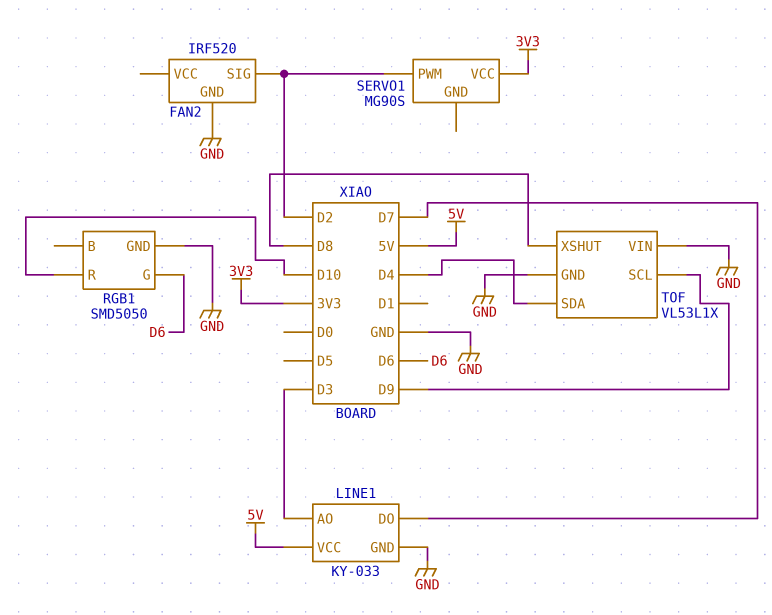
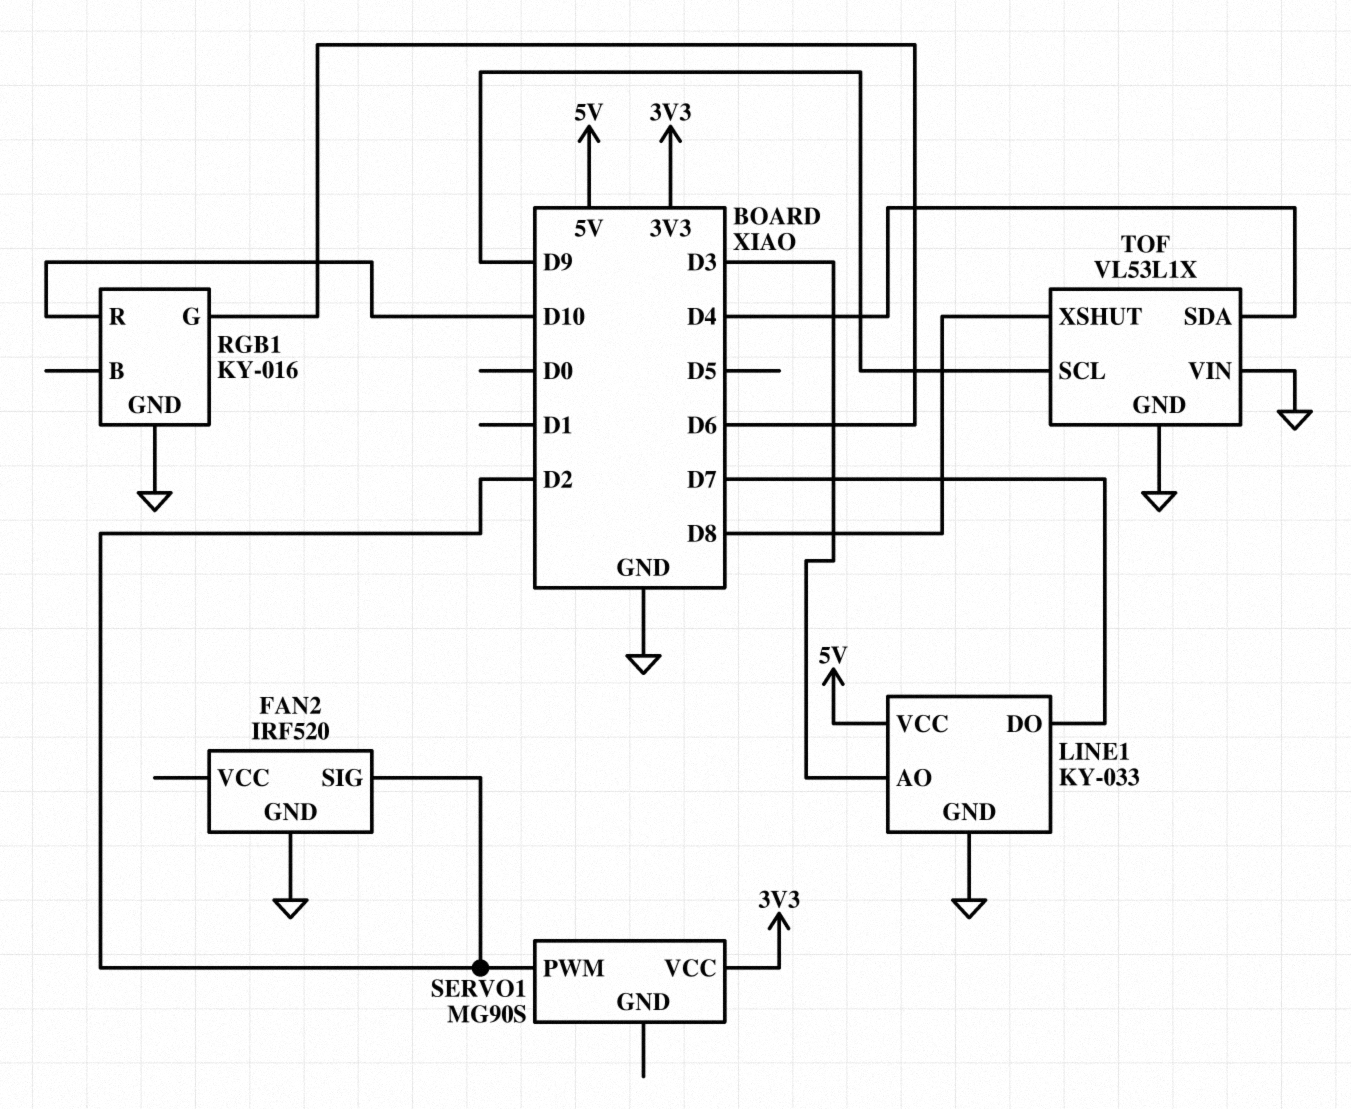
RGB1: SMD5050 -> KY-016

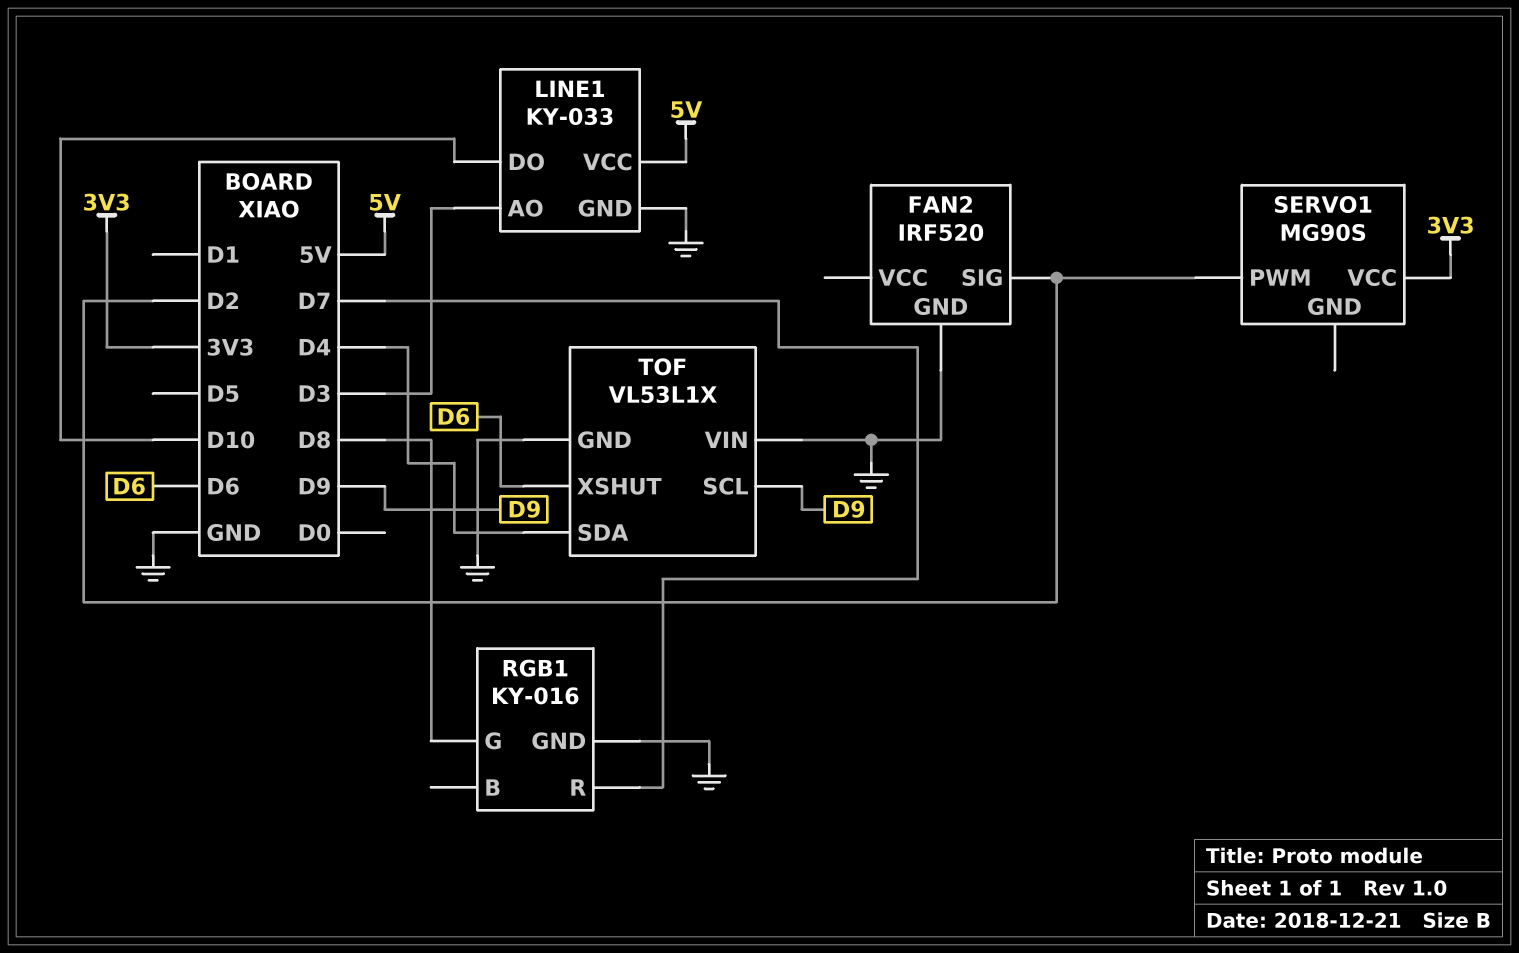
LINE1 pin DO: D7 -> D10
RGB1 pin G: D6 -> D8
RGB1 pin R: D10 -> D7
TOF pin XSHUT: D8 -> D6

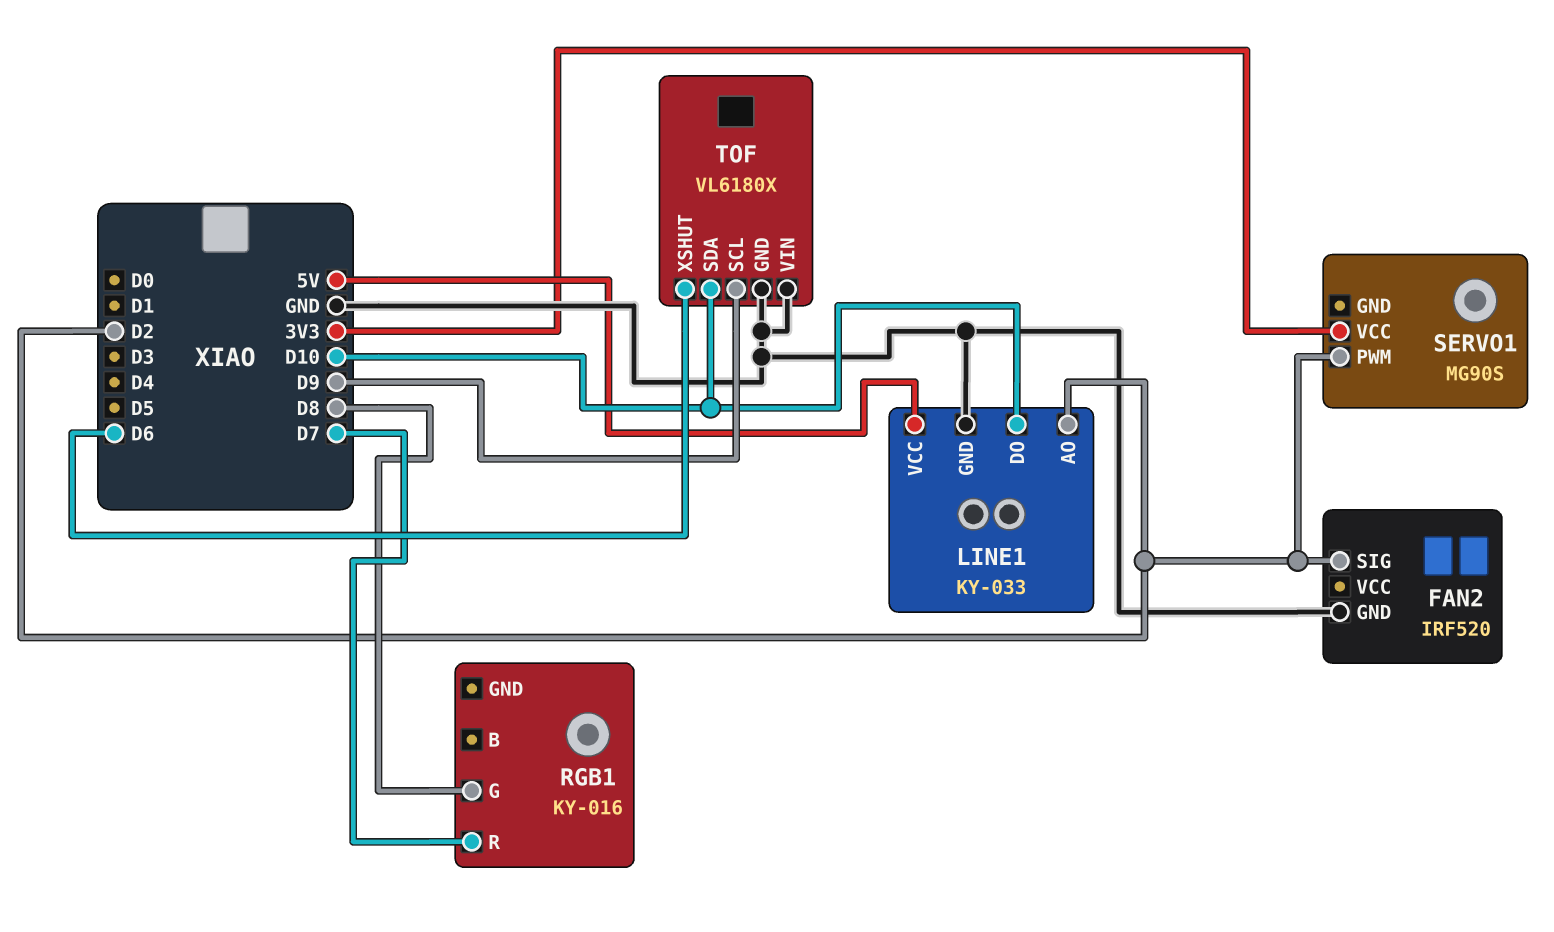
LINE1 pin AO: D3 -> D2
RGB1 pin GND: GND -> none
TOF: VL53L1X -> VL6180X
TOF pin SDA: D4 -> D10

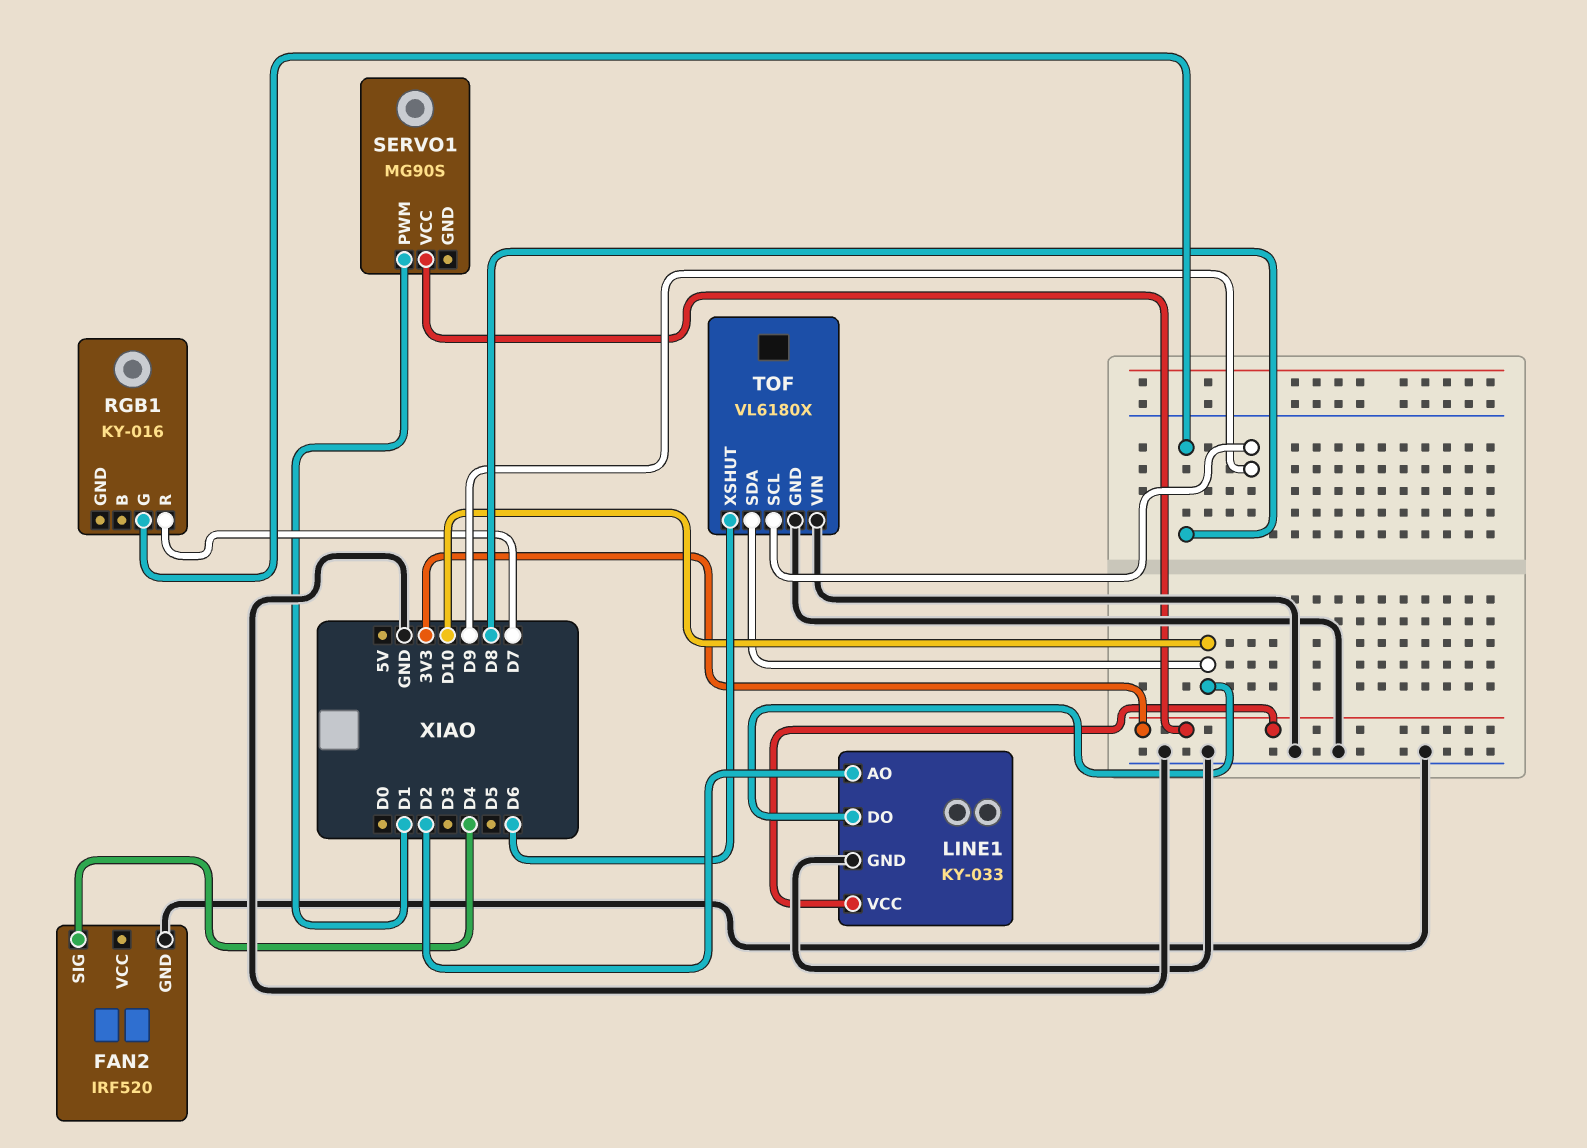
FAN2 pin SIG: D2 -> D4
LINE1 pin VCC: 5V -> 3V3
SERVO1 pin PWM: D2 -> D1

